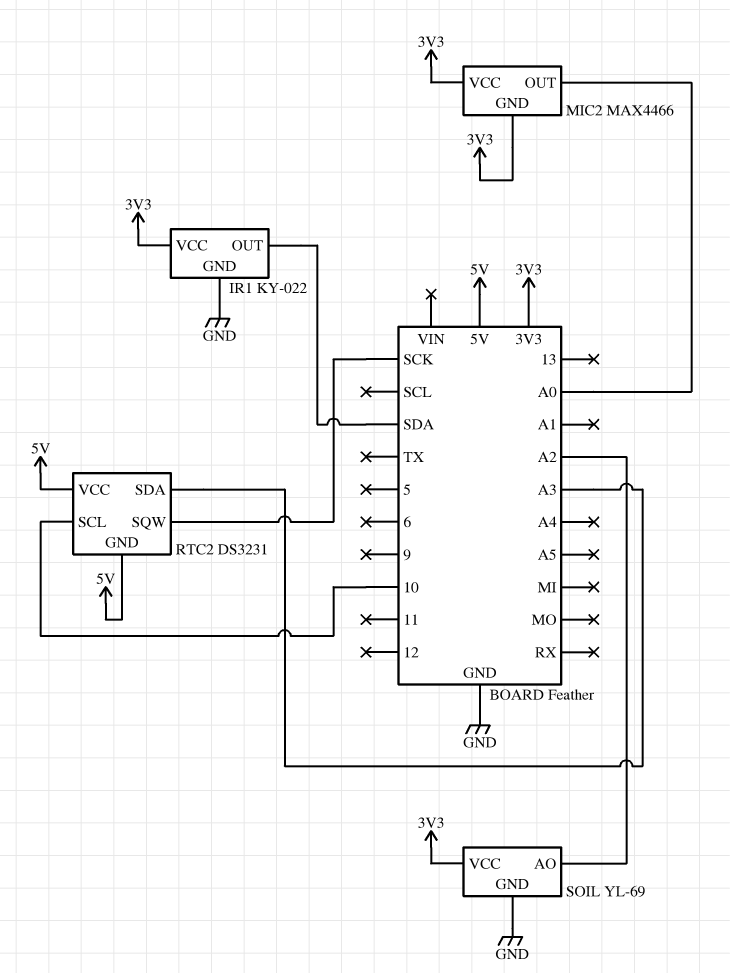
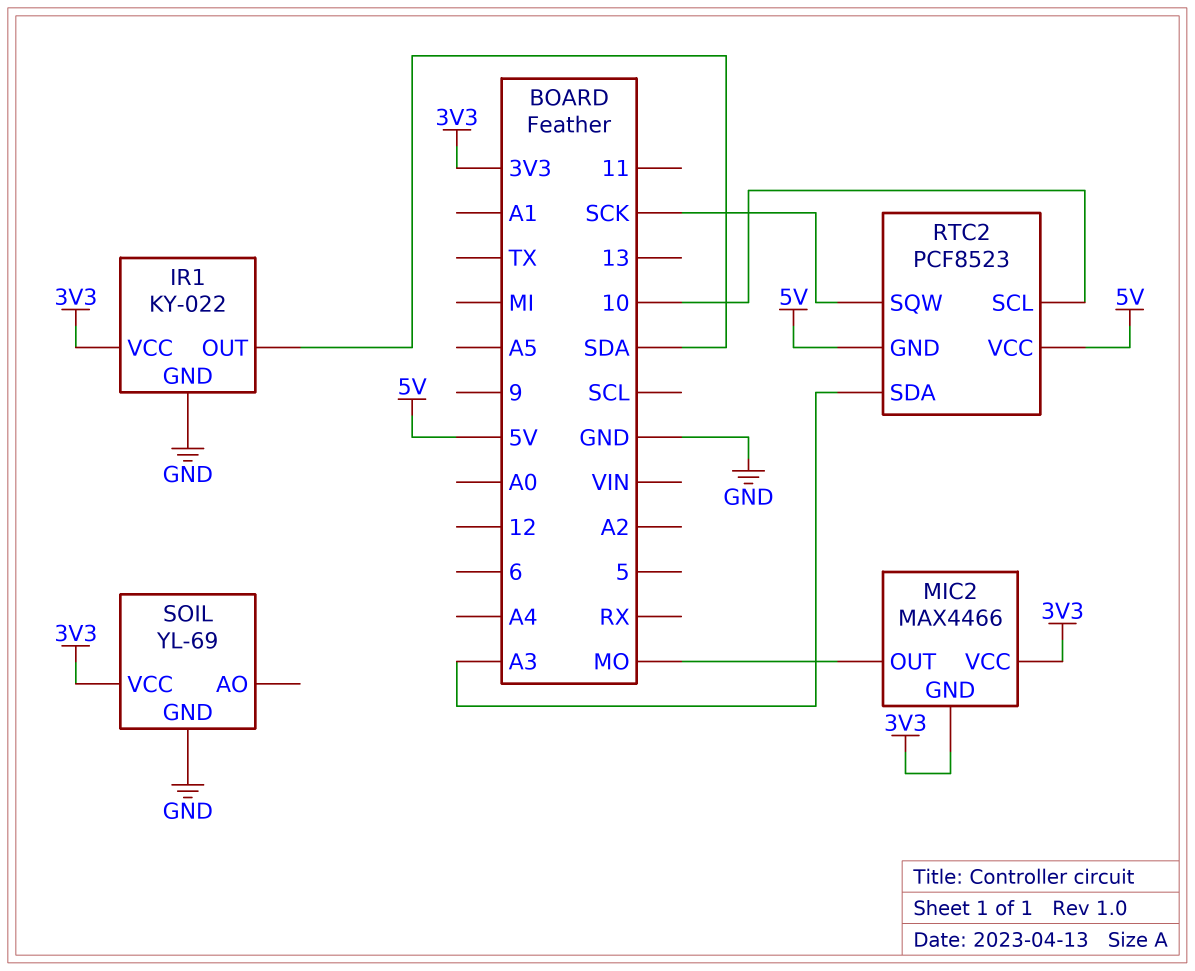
MIC2 pin OUT: A0 -> MO
RTC2: DS3231 -> PCF8523
SOIL pin AO: A2 -> none

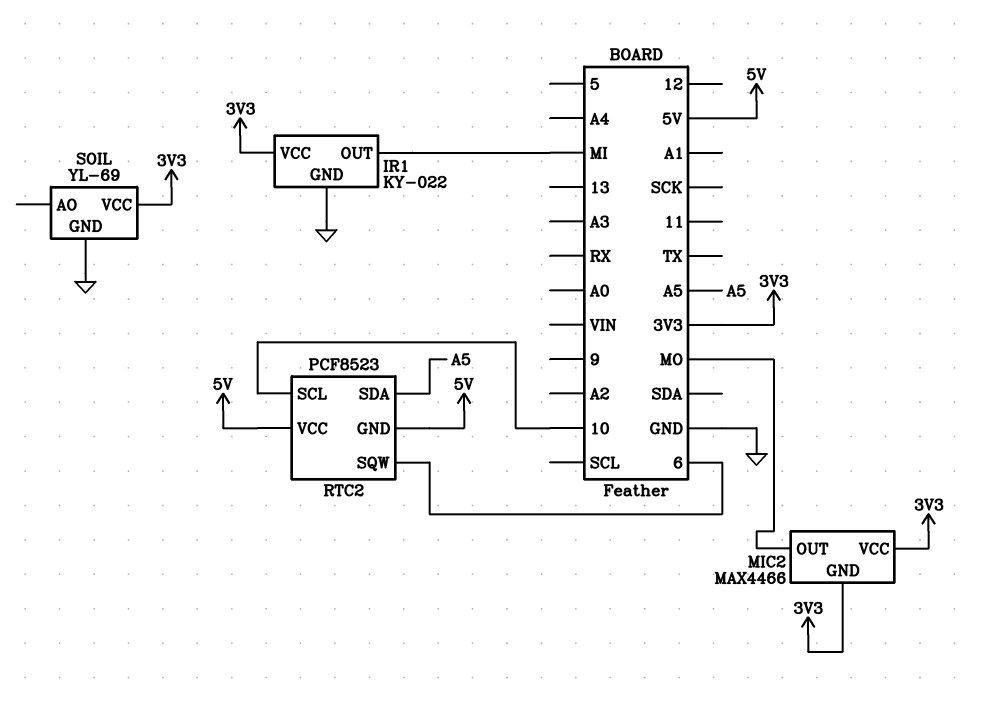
IR1 pin OUT: SDA -> MI
RTC2 pin SDA: A3 -> A5
RTC2 pin SQW: SCK -> 6

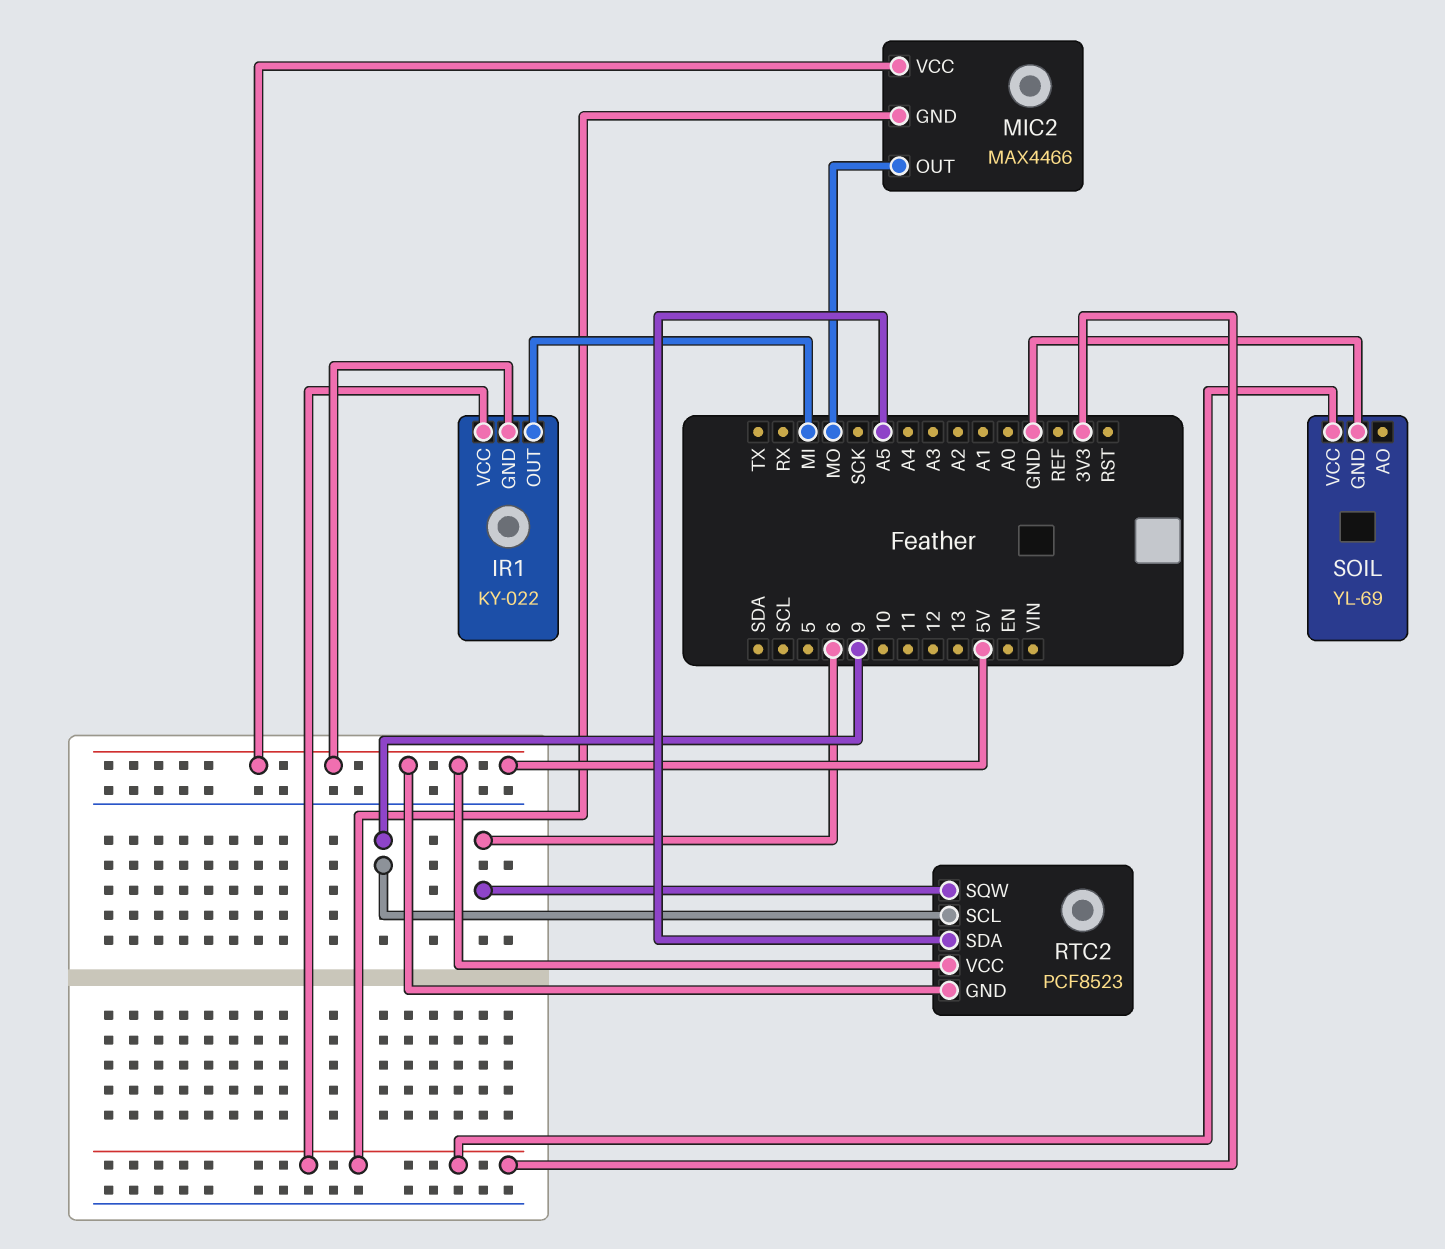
IR1 pin GND: GND -> 5V
MIC2 pin VCC: 3V3 -> 5V
RTC2 pin SCL: 10 -> 9

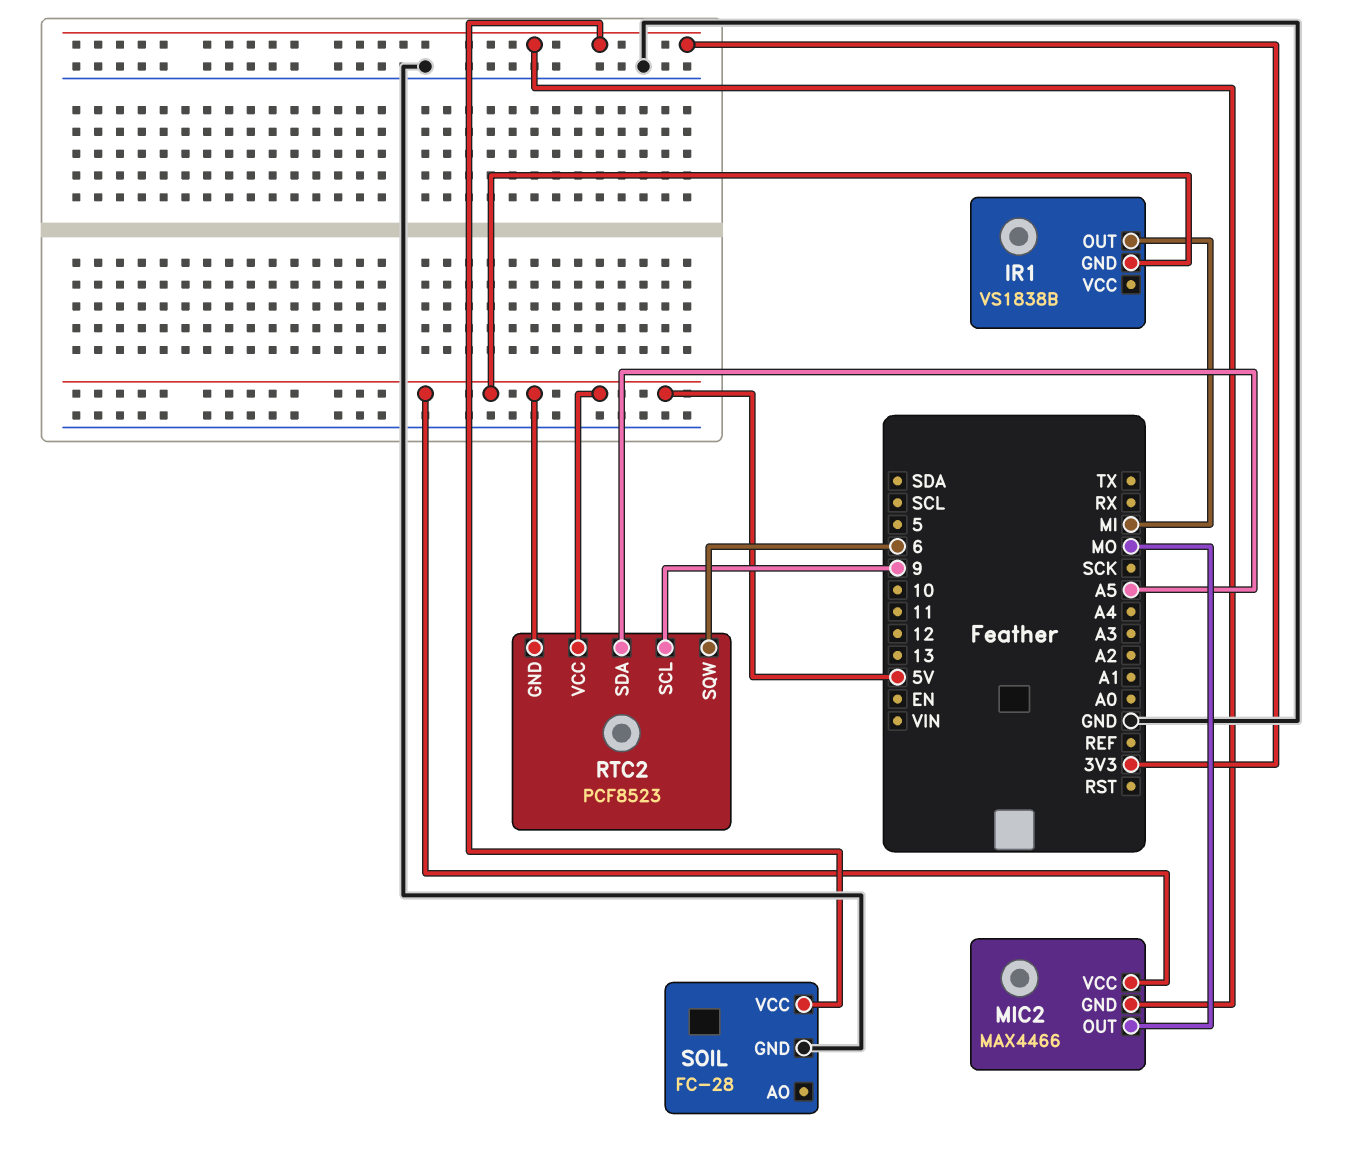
IR1: KY-022 -> VS1838B
IR1 pin VCC: 3V3 -> none
SOIL: YL-69 -> FC-28

